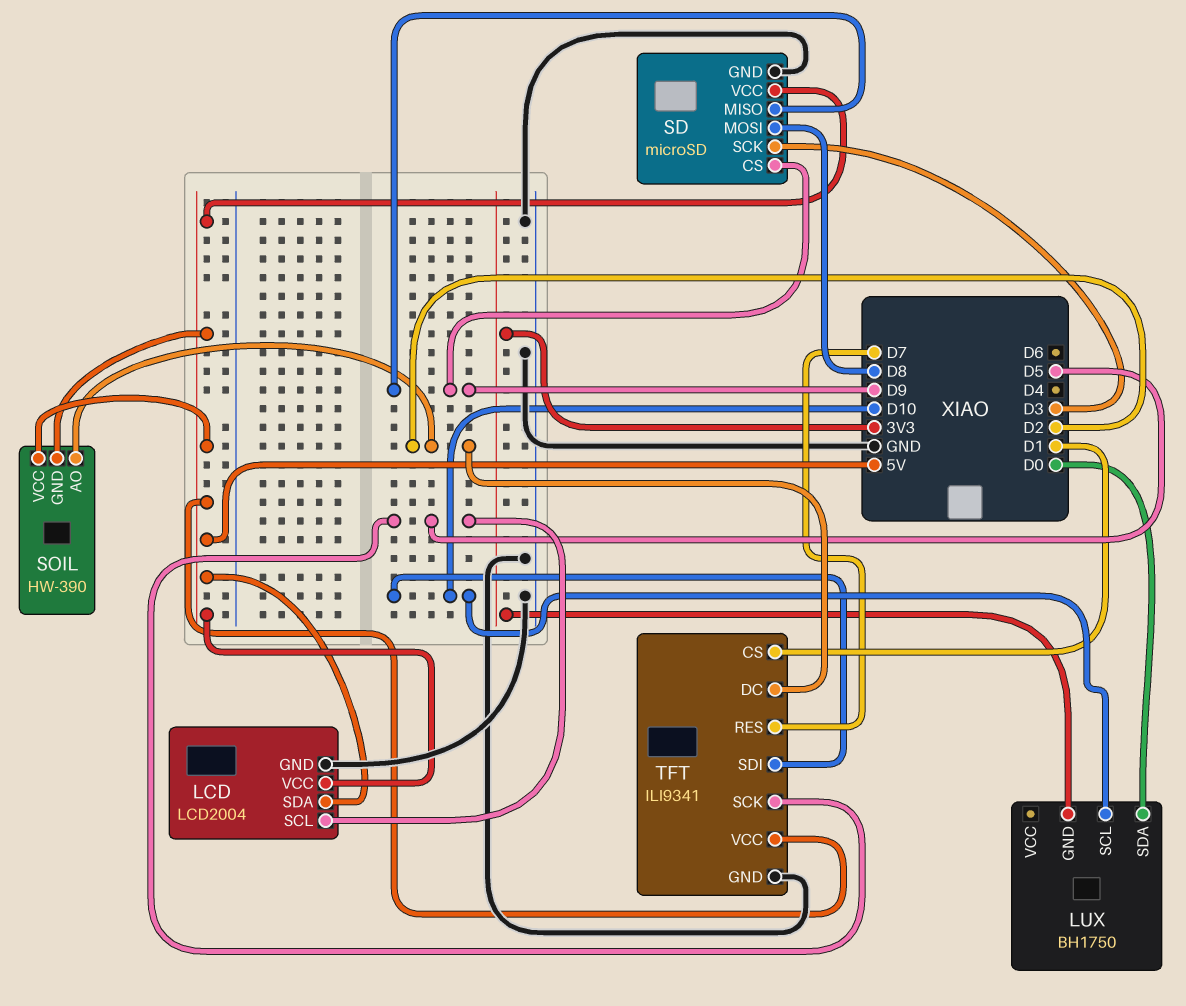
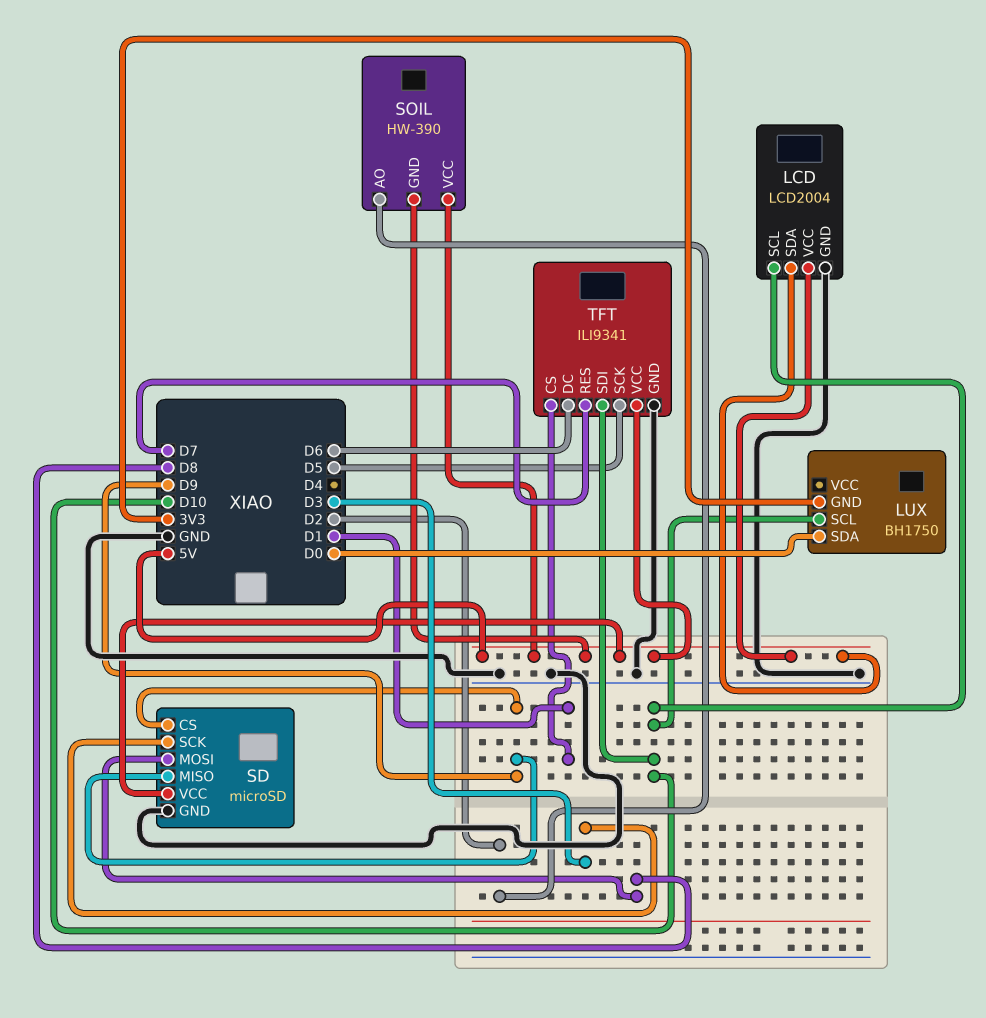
LCD pin SCL: D5 -> D10
TFT pin DC: D2 -> D6

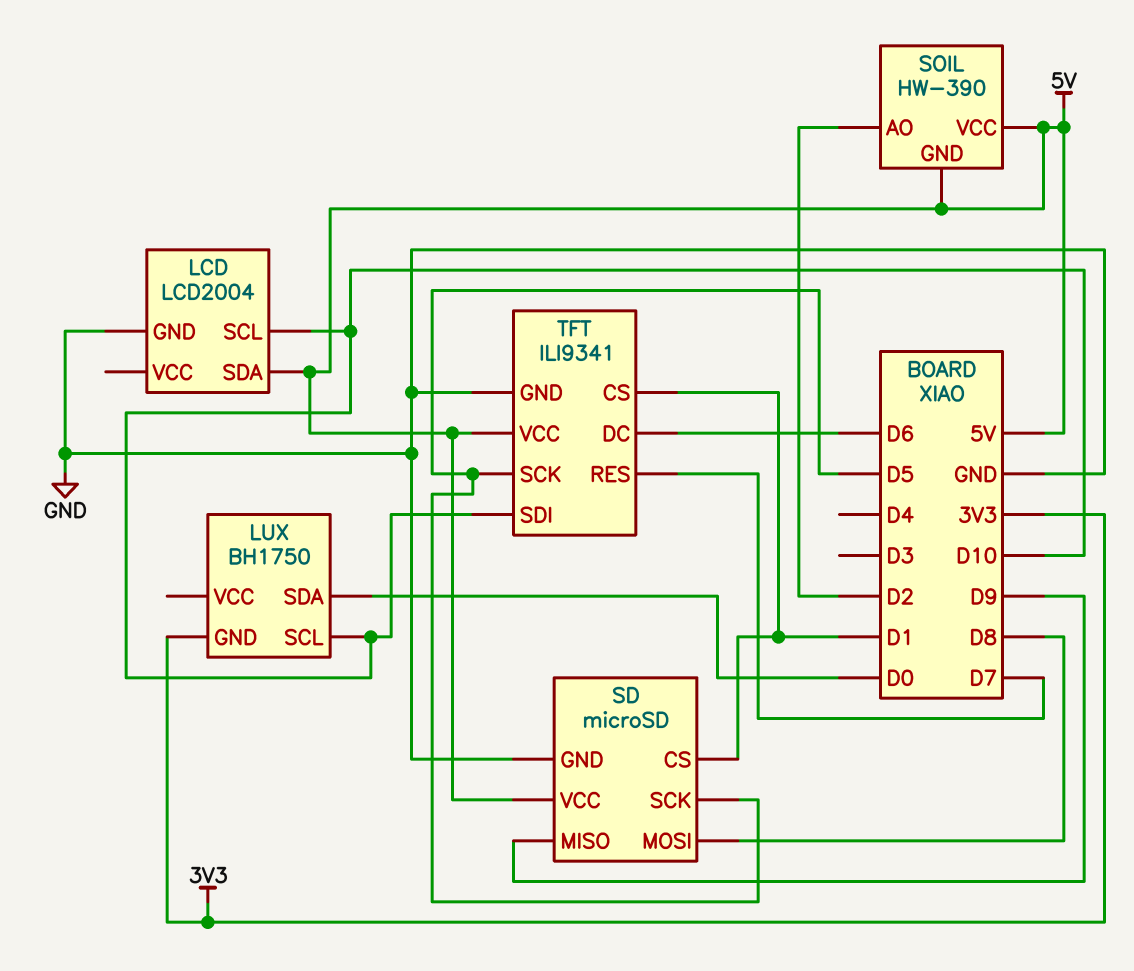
LCD pin VCC: 5V -> none
SD pin CS: D9 -> D1
SD pin SCK: D3 -> D5

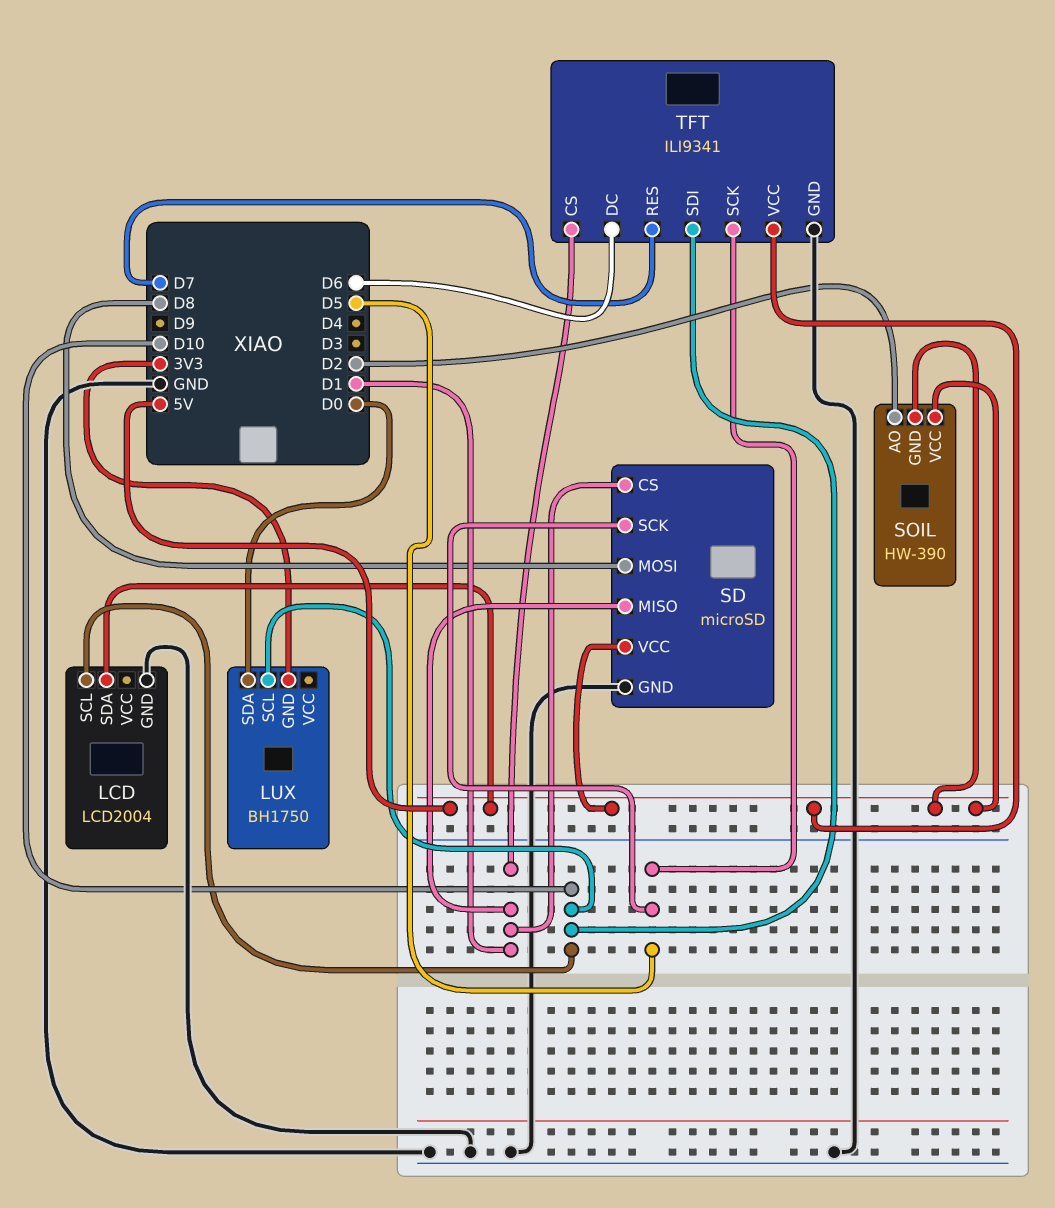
SD pin MISO: D9 -> D1

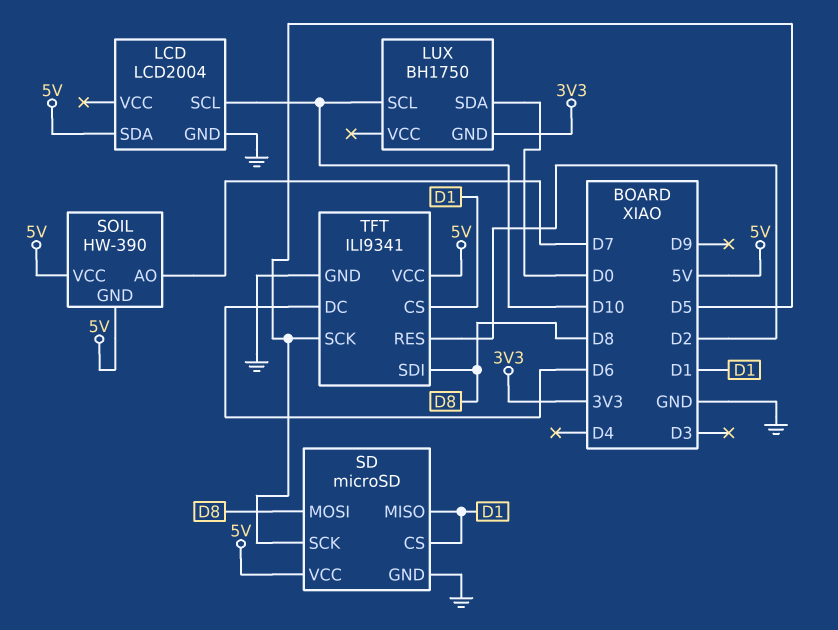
SOIL pin AO: D2 -> D7
TFT pin RES: D7 -> D2
TFT pin SDI: D10 -> D8

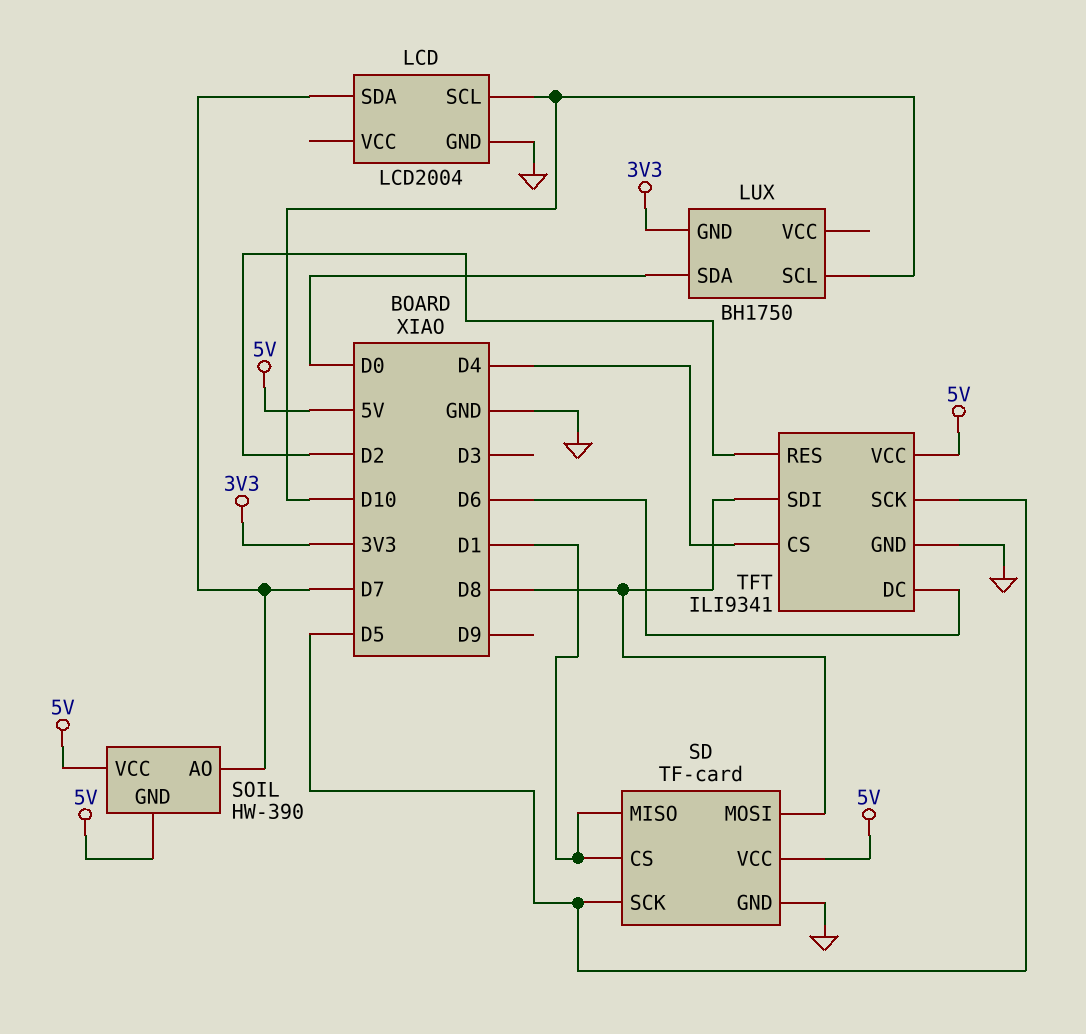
LCD pin SDA: 5V -> D7
SD: microSD -> TF-card
TFT pin CS: D1 -> D4

